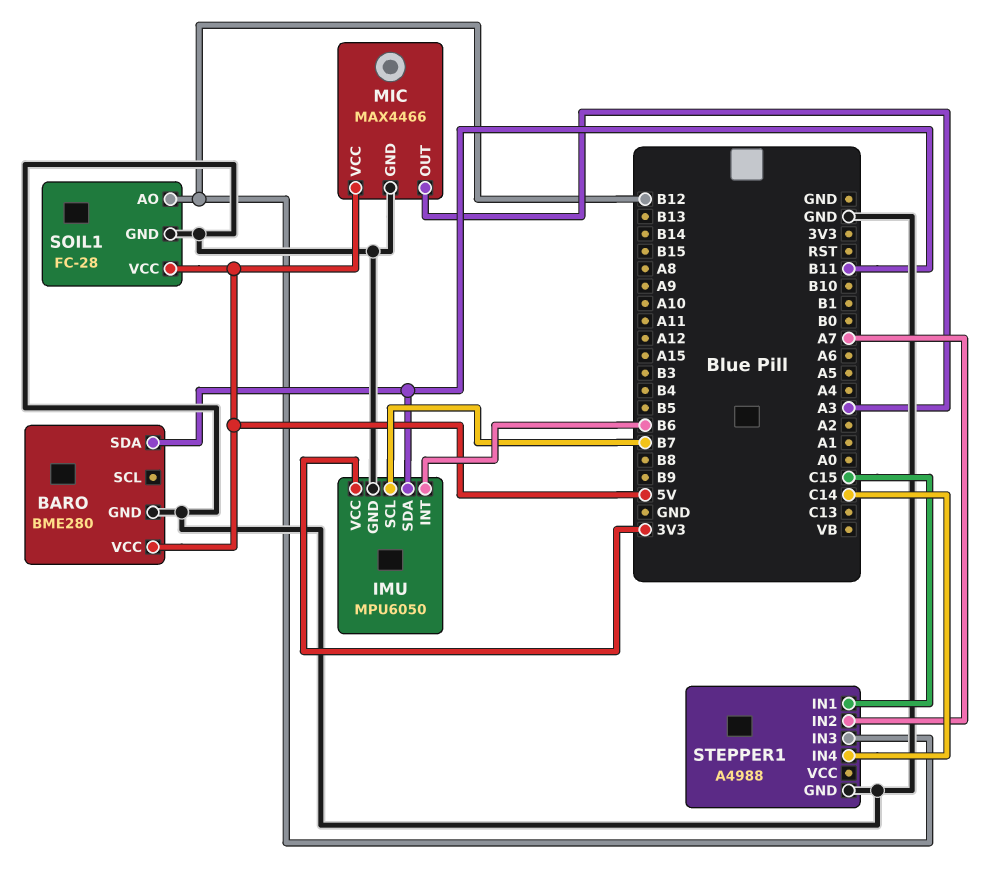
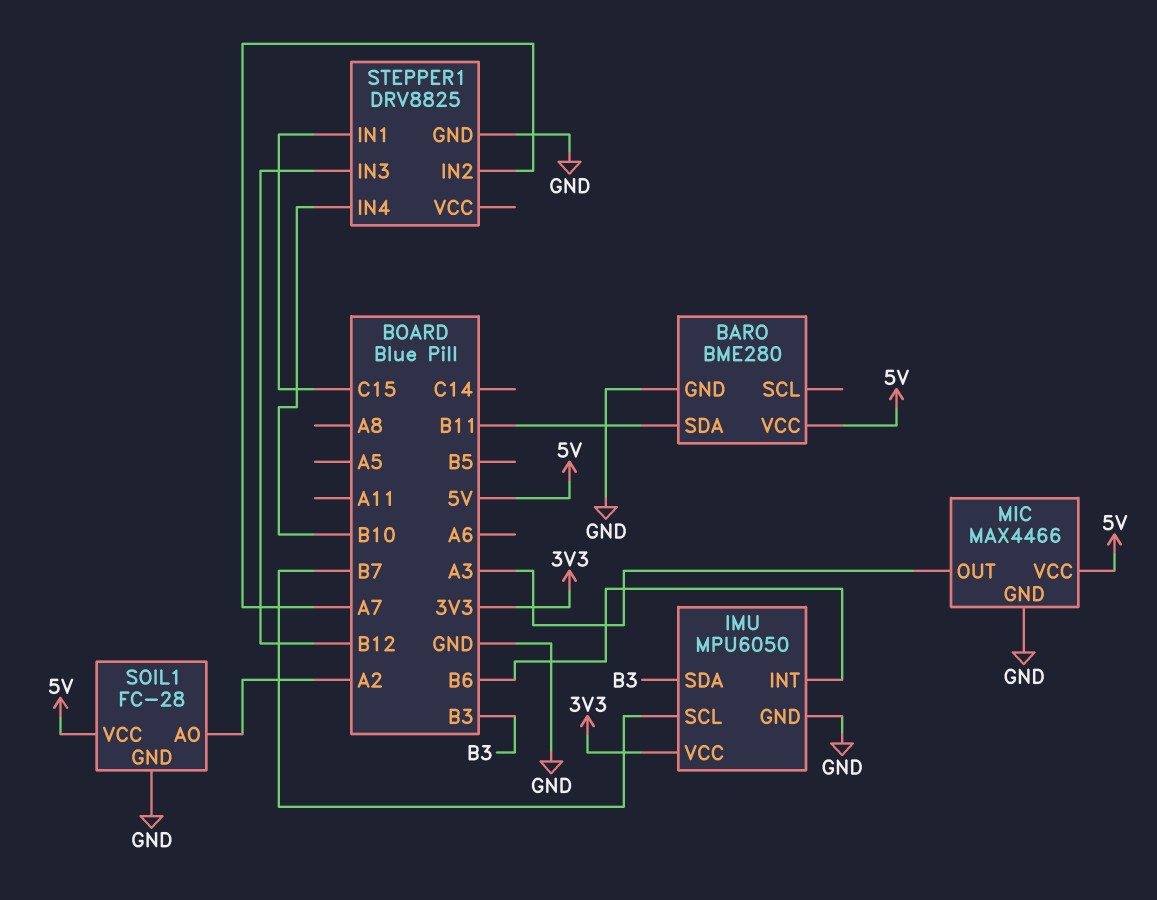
IMU pin SDA: B11 -> B3
SOIL1 pin AO: B12 -> A2
STEPPER1: A4988 -> DRV8825
STEPPER1 pin IN4: C14 -> B10

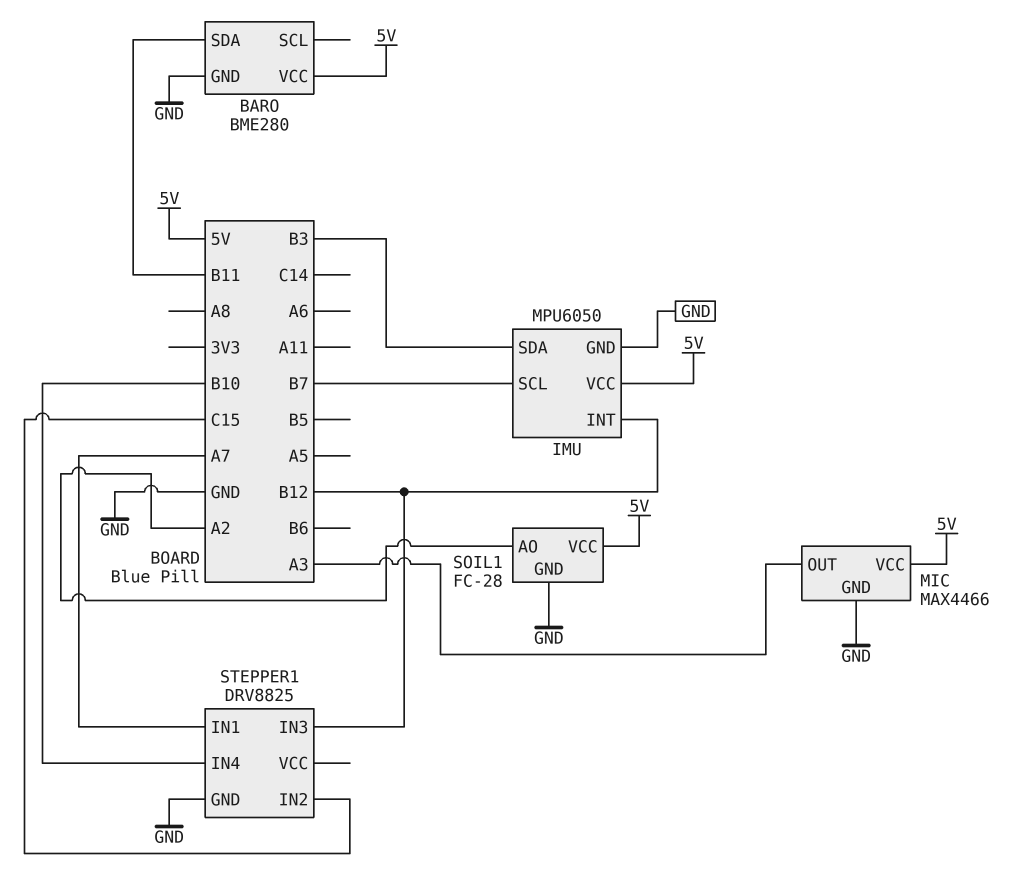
IMU pin INT: B6 -> B12
IMU pin VCC: 3V3 -> 5V
STEPPER1 pin IN1: C15 -> A7
STEPPER1 pin IN2: A7 -> C15

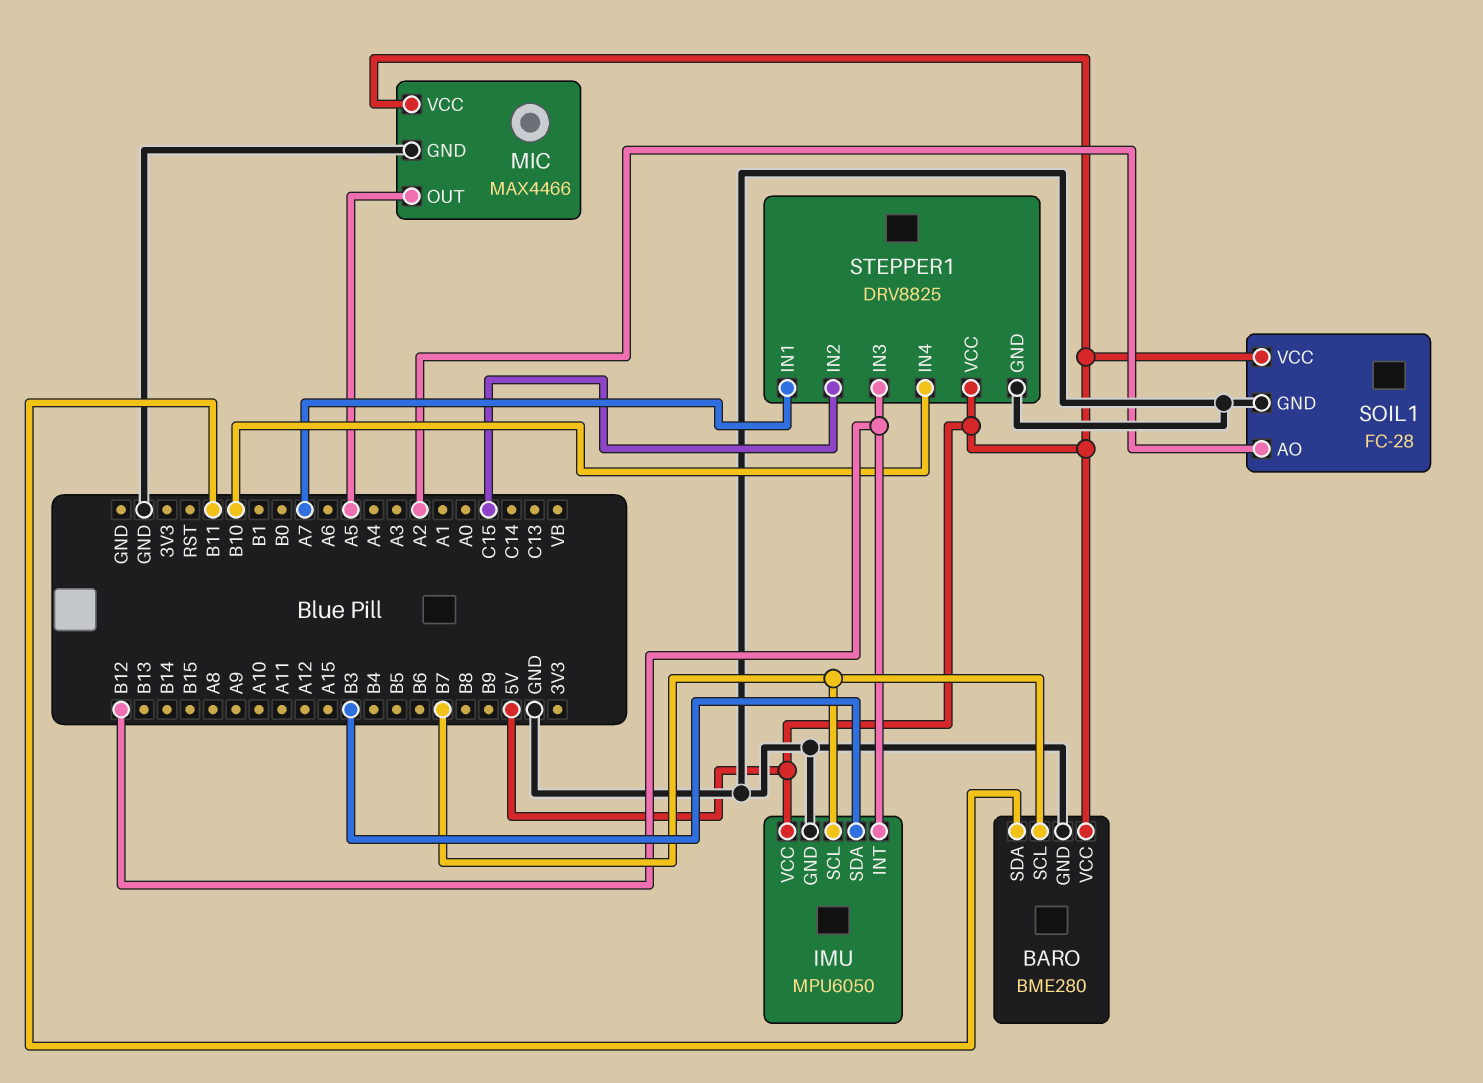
BARO pin SCL: none -> B7
MIC pin OUT: A3 -> A5
STEPPER1 pin VCC: none -> 5V

